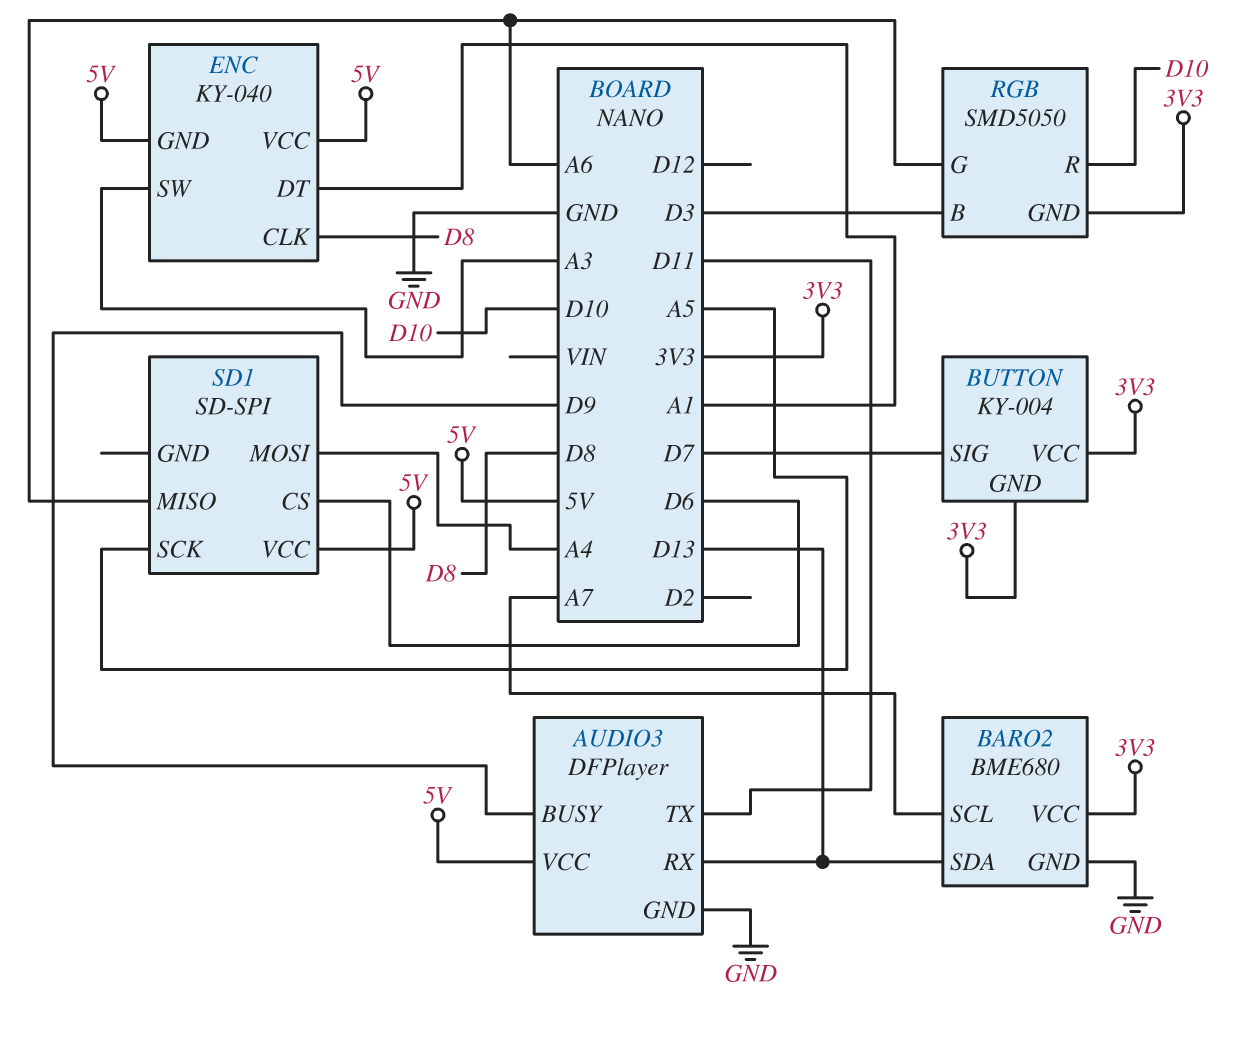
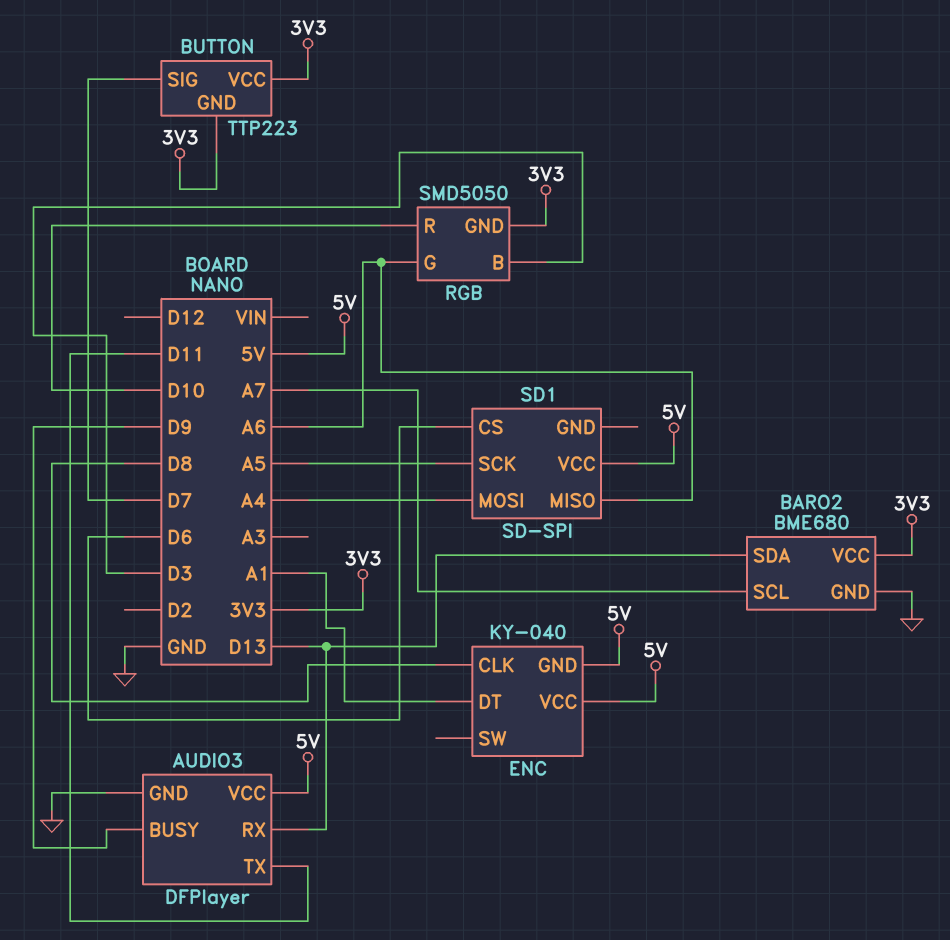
BUTTON: KY-004 -> TTP223
ENC pin SW: A3 -> none

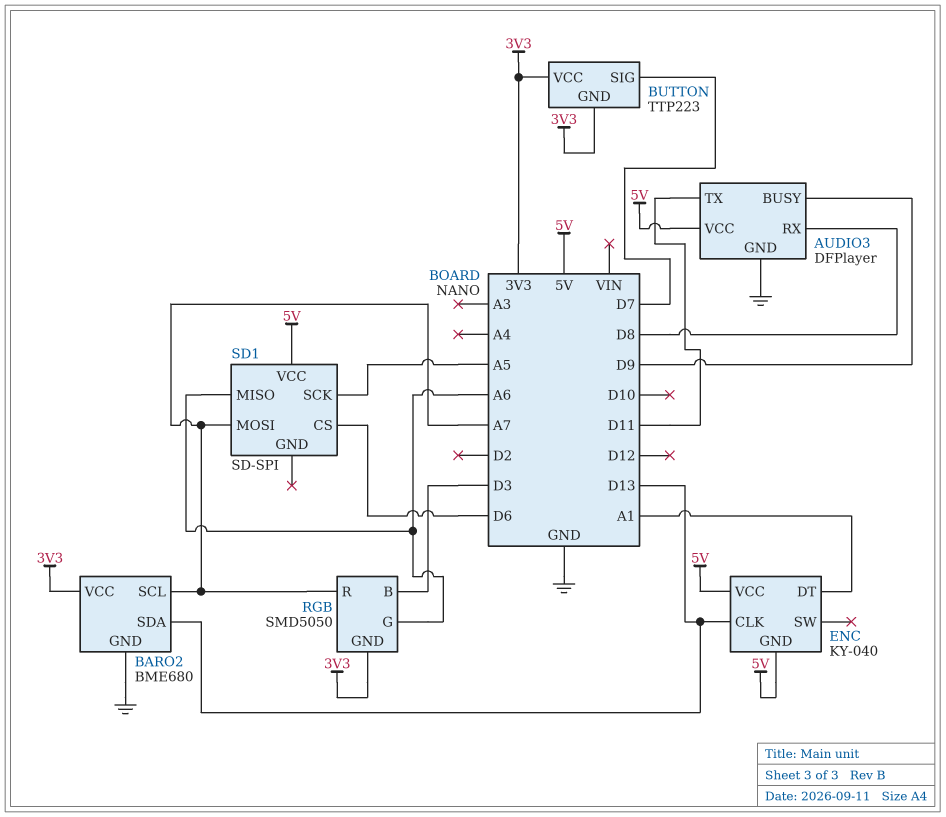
AUDIO3 pin RX: D13 -> D8
ENC pin CLK: D8 -> D13
RGB pin R: D10 -> A7
SD1 pin MOSI: A4 -> A7

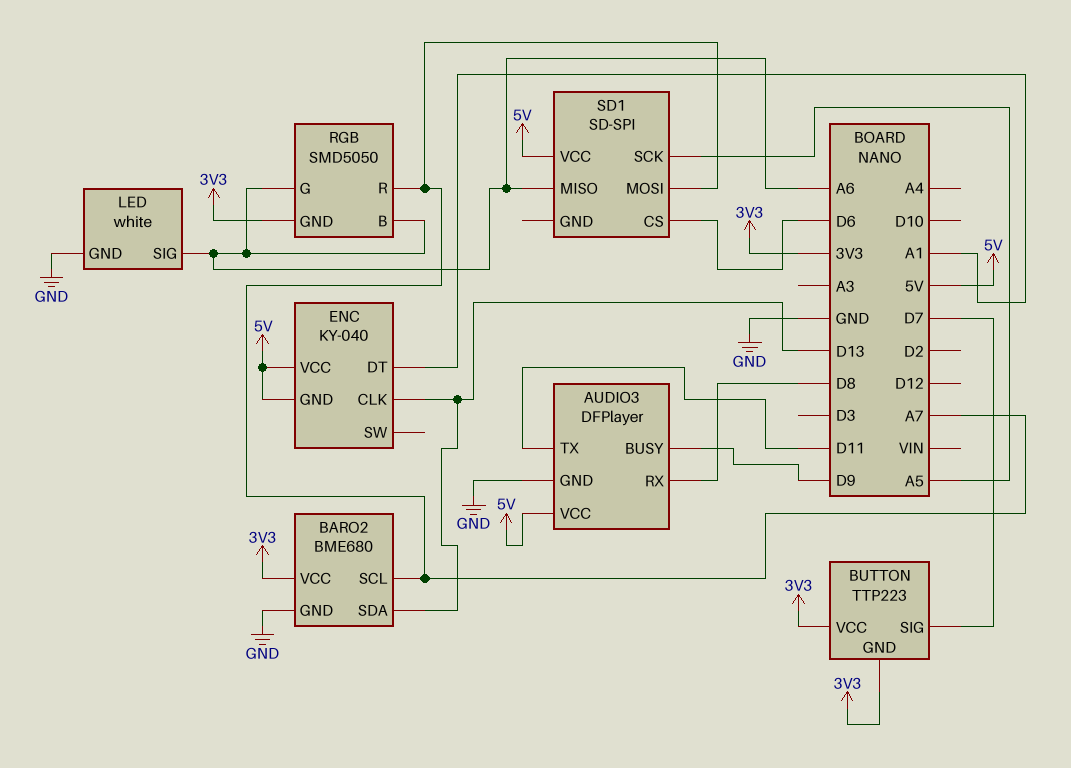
LED: none -> white
LED pin GND: none -> GND
LED pin SIG: none -> A6
RGB pin B: D3 -> A6

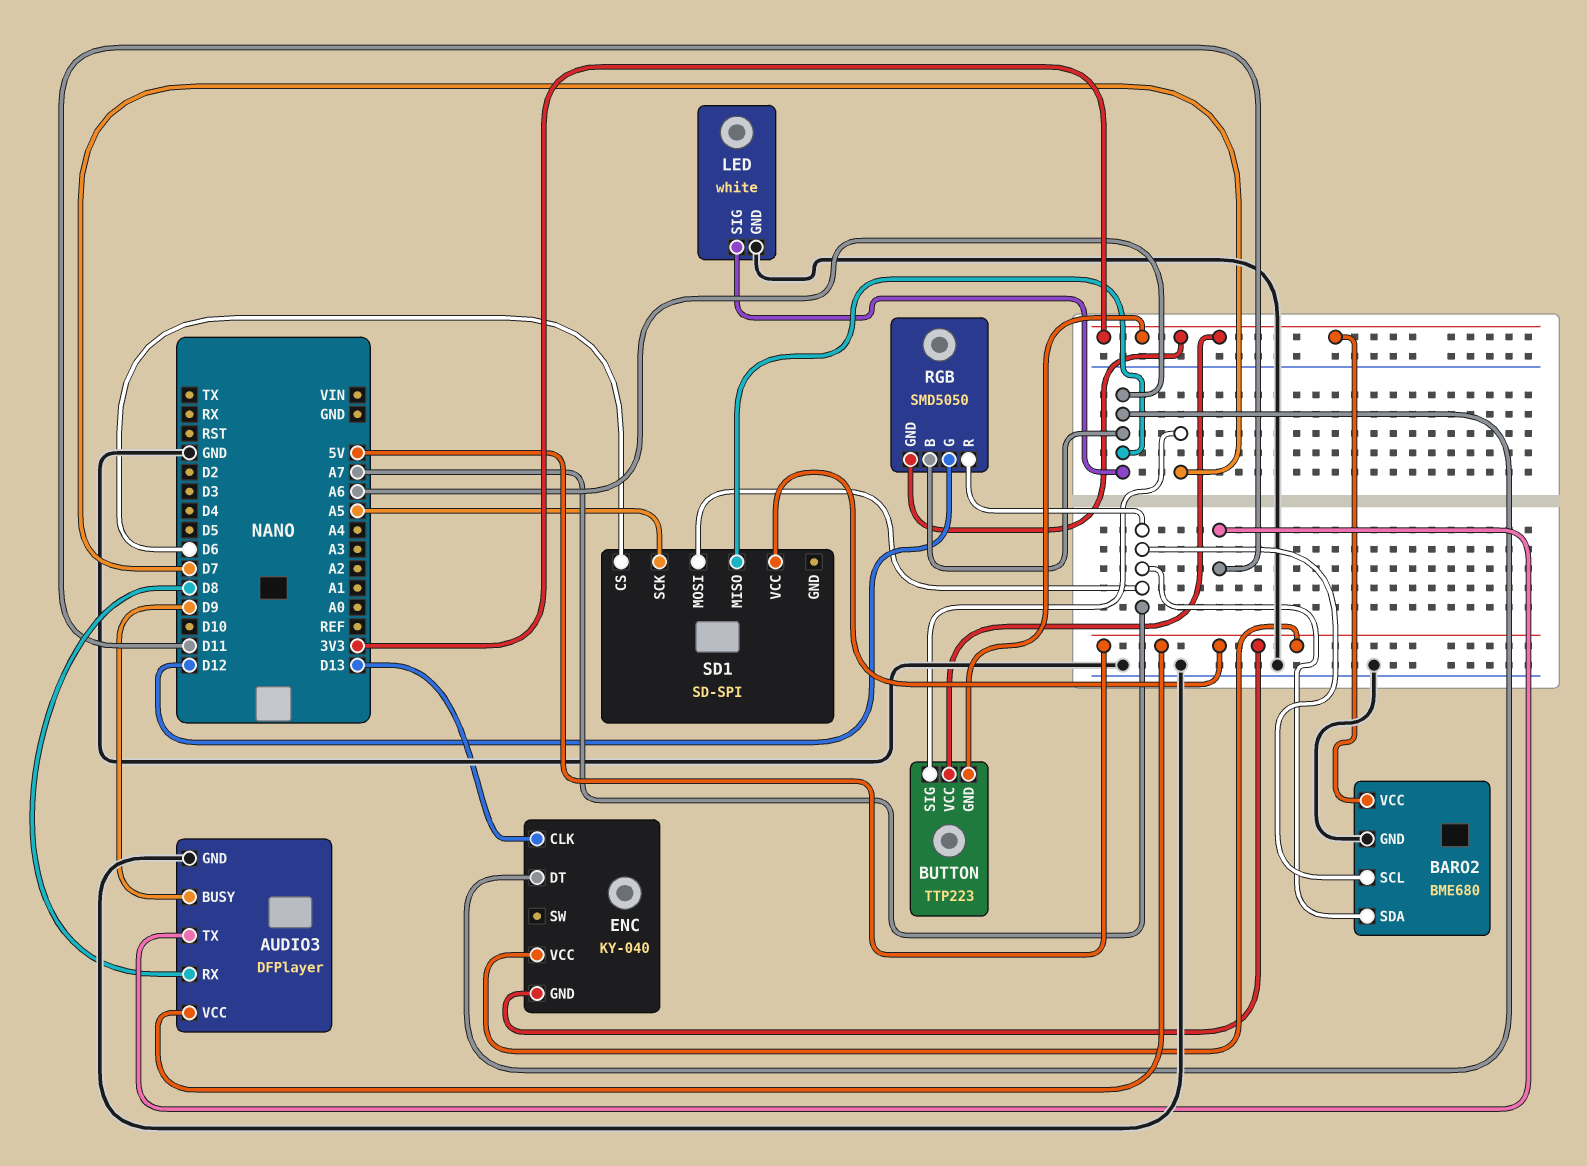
BARO2 pin SDA: D13 -> A7
ENC pin DT: A1 -> A6
RGB pin G: A6 -> D12

